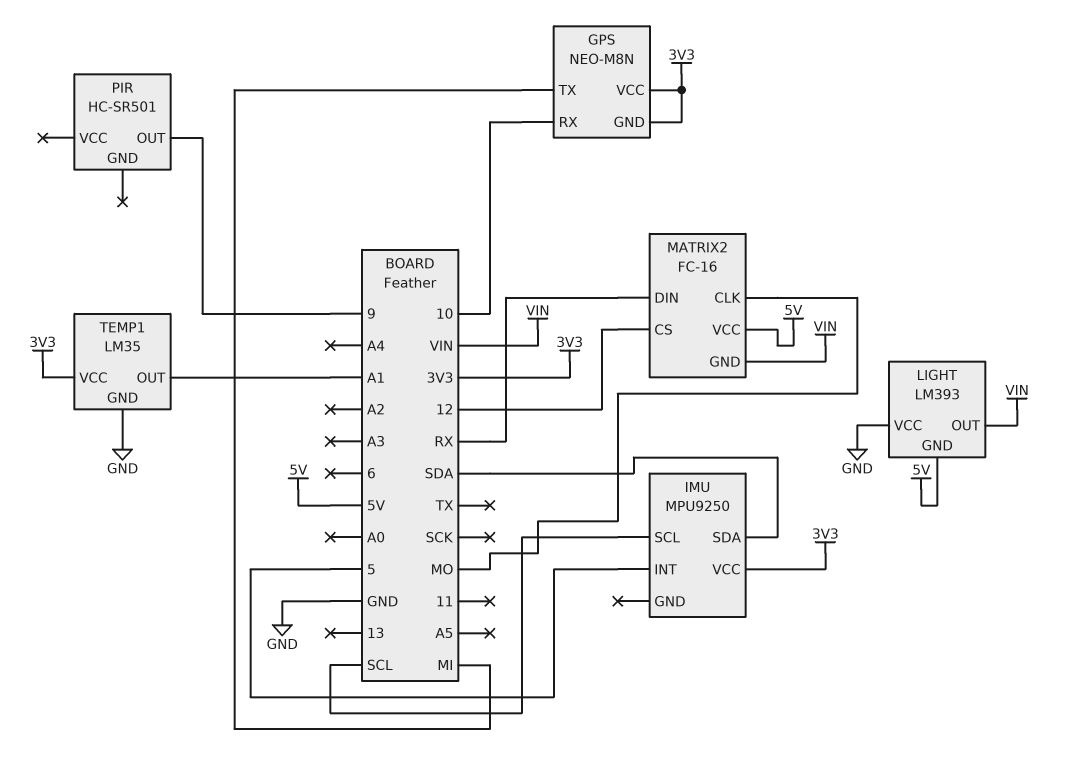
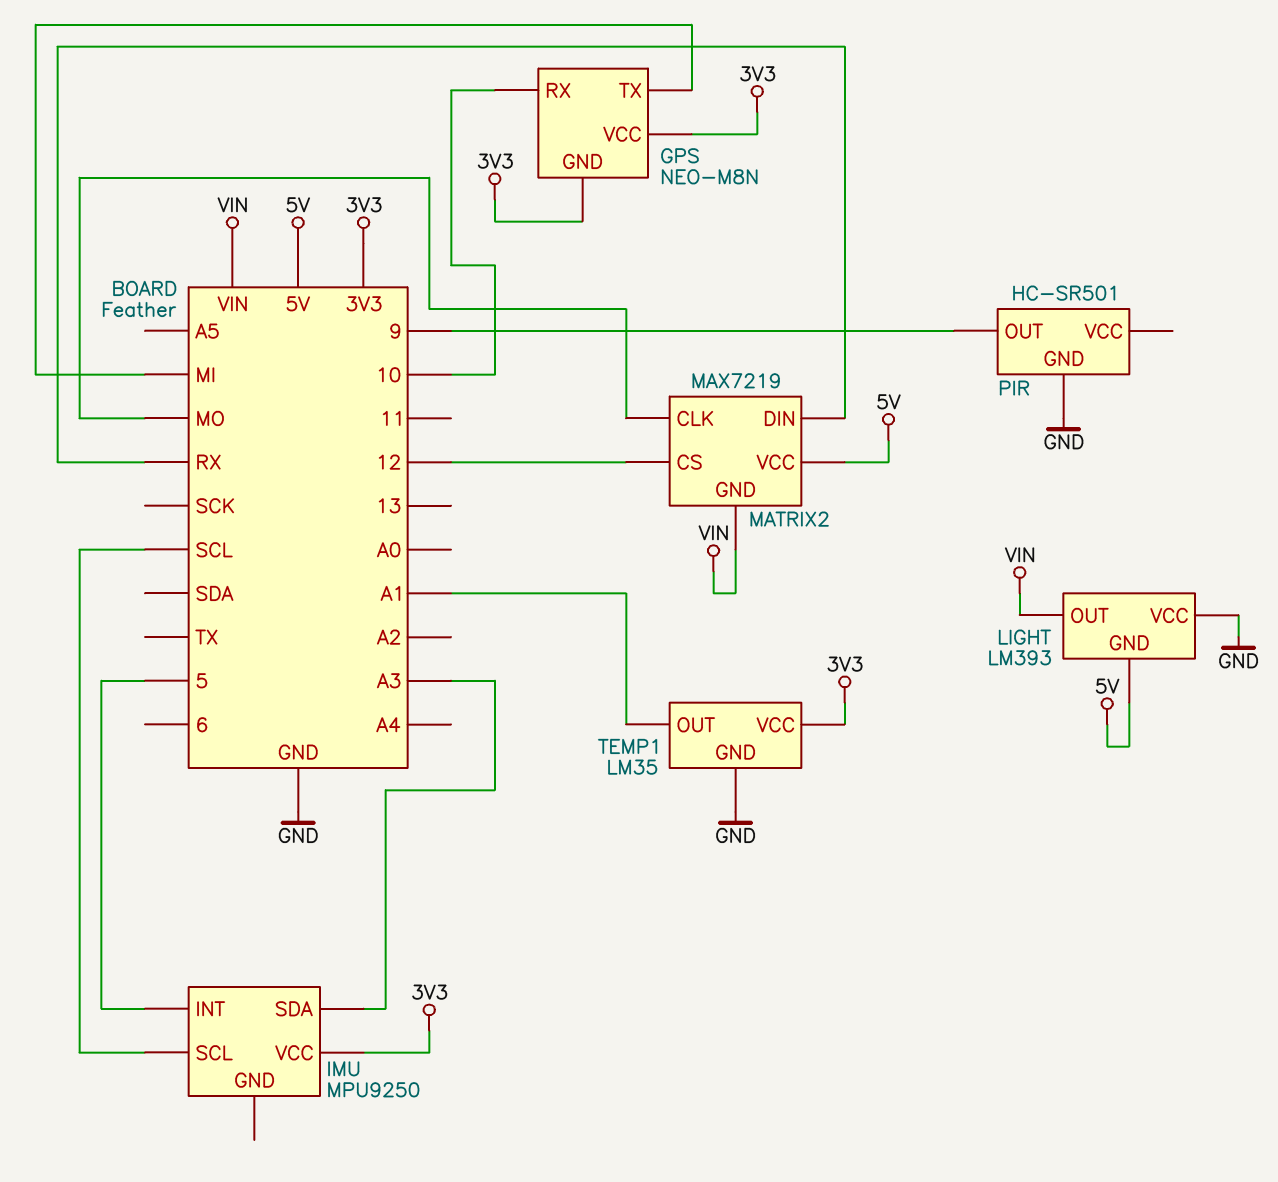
IMU pin SDA: SDA -> A3
MATRIX2: FC-16 -> MAX7219
PIR pin GND: none -> GND

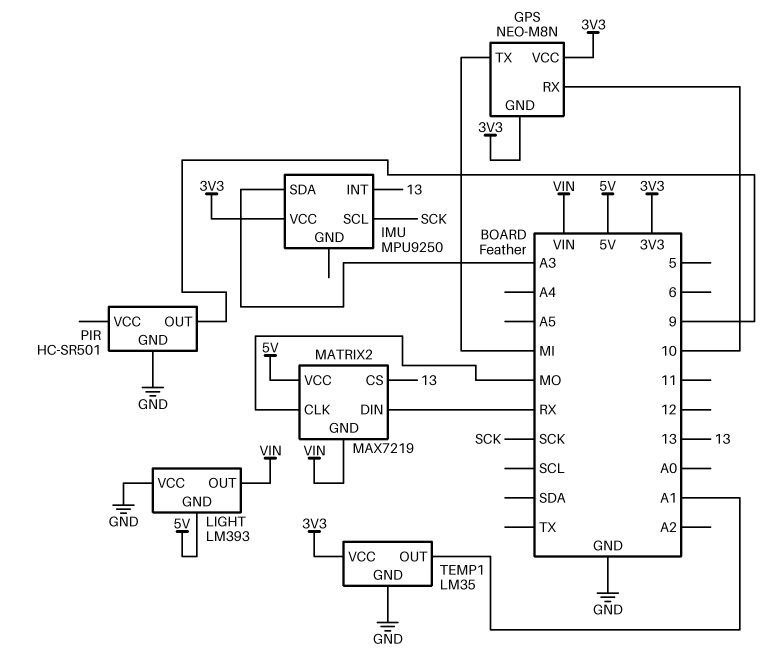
IMU pin INT: 5 -> 13
IMU pin SCL: SCL -> SCK
MATRIX2 pin CS: 12 -> 13

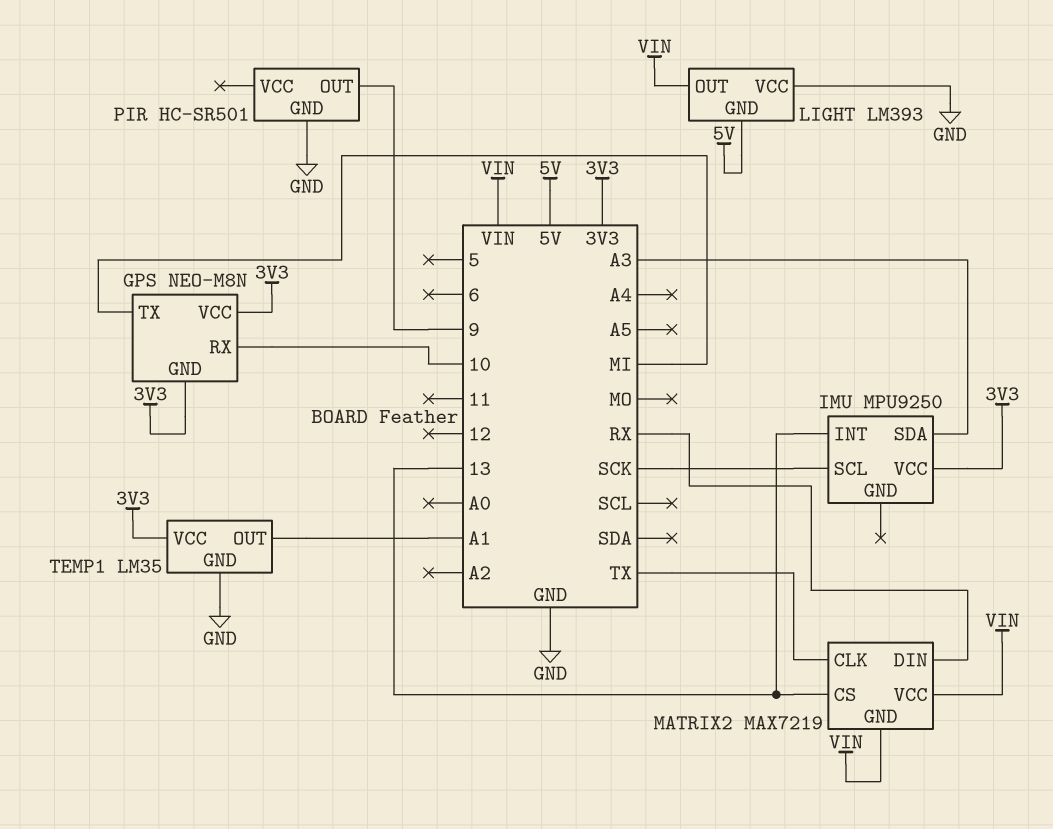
MATRIX2 pin CLK: MO -> TX
MATRIX2 pin VCC: 5V -> VIN

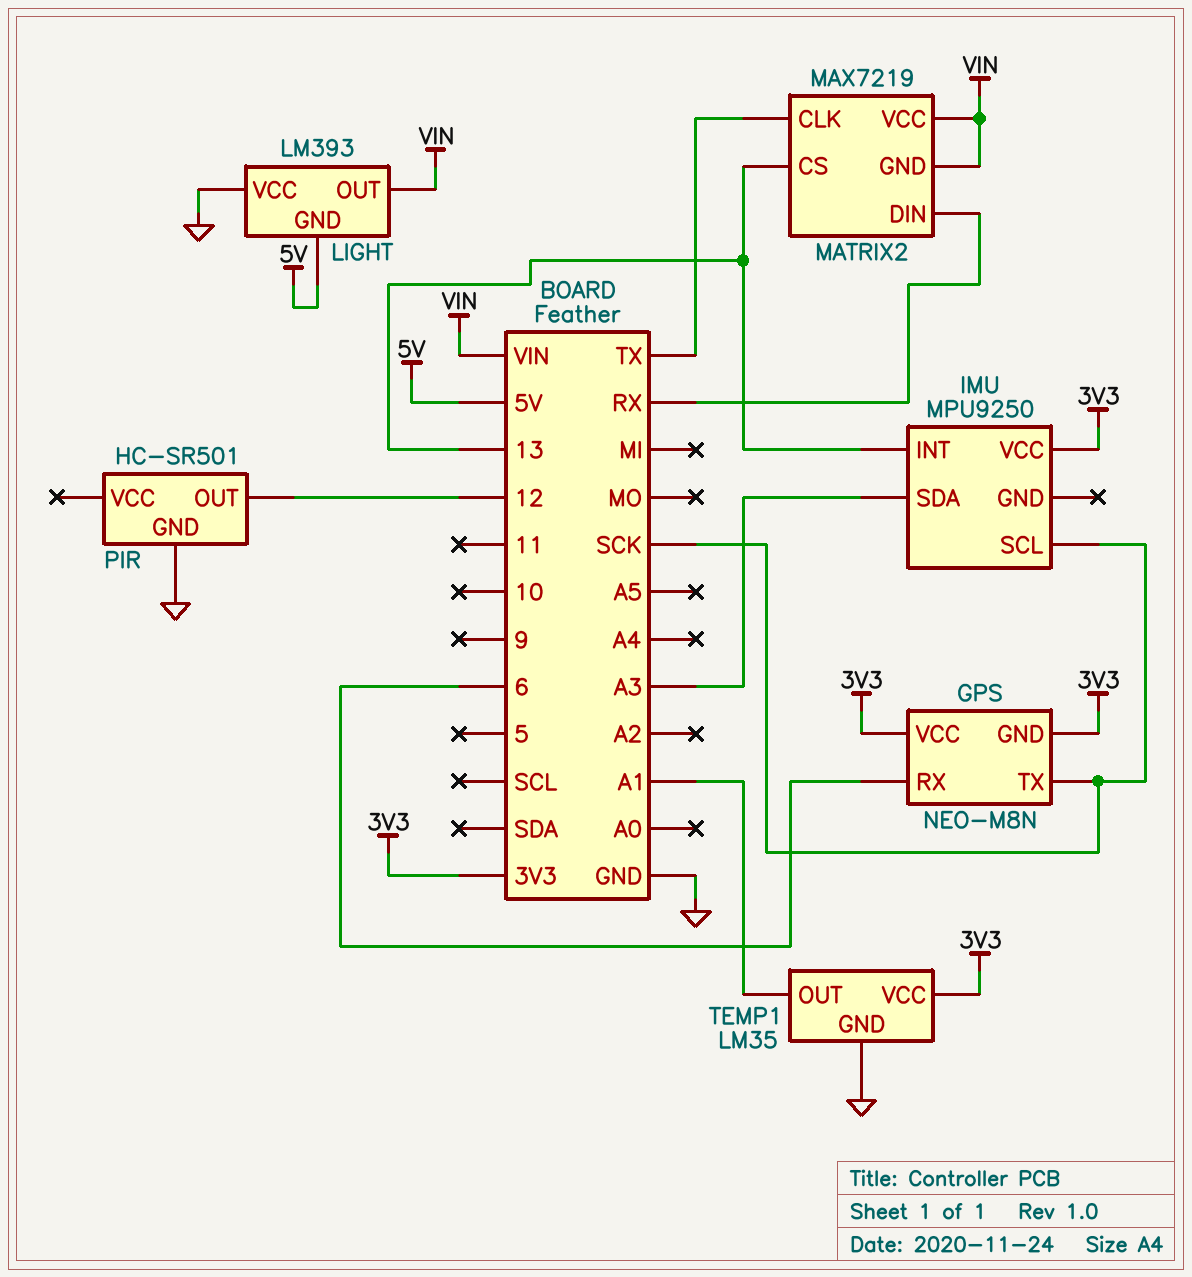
GPS pin RX: 10 -> 6
GPS pin TX: MI -> SCK
PIR pin OUT: 9 -> 12

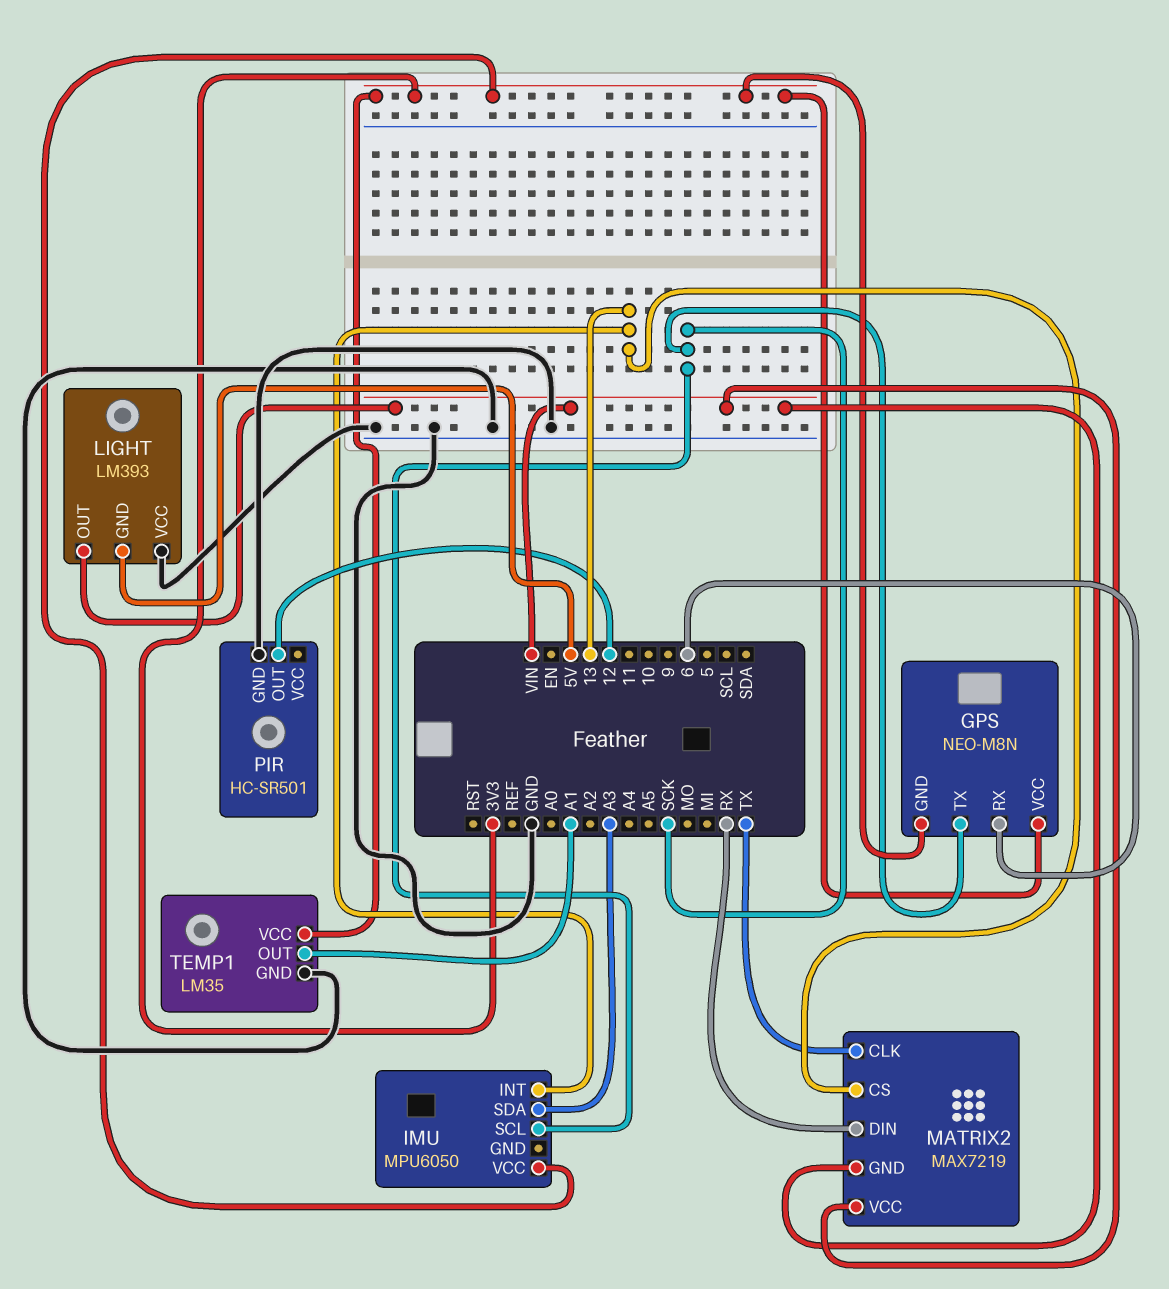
IMU: MPU9250 -> MPU6050

